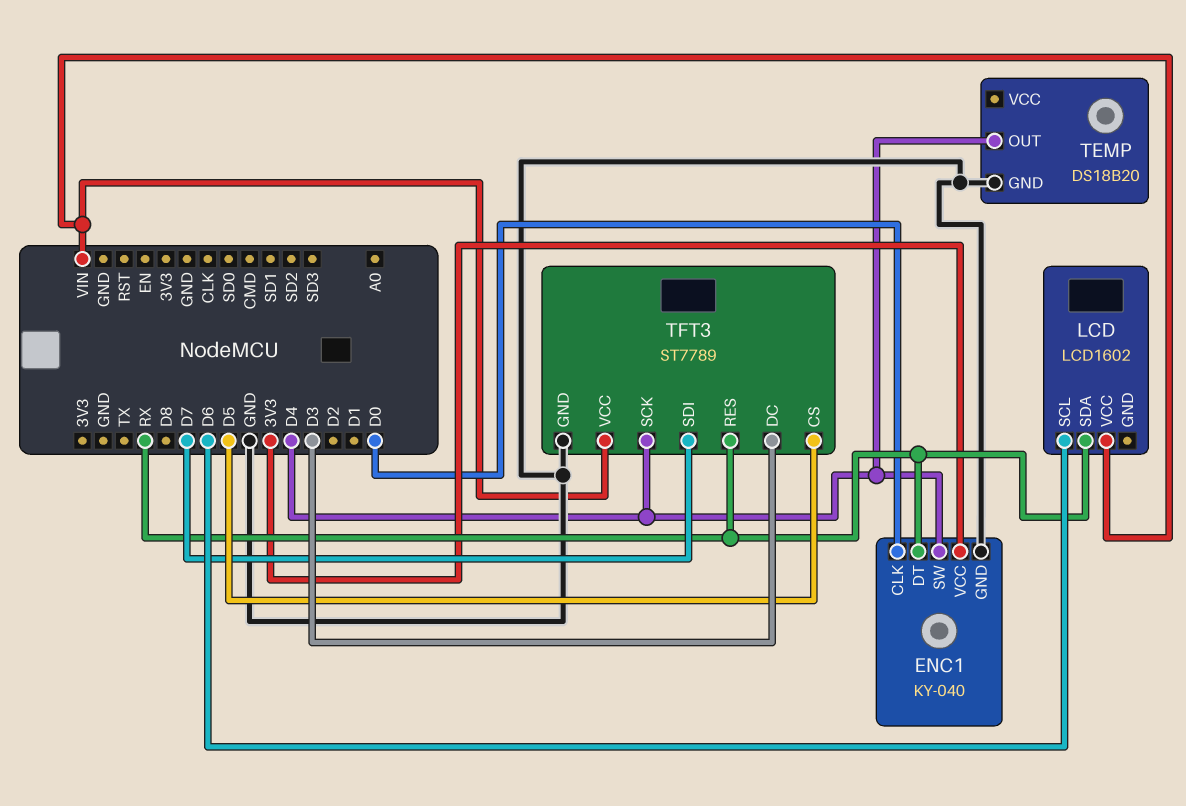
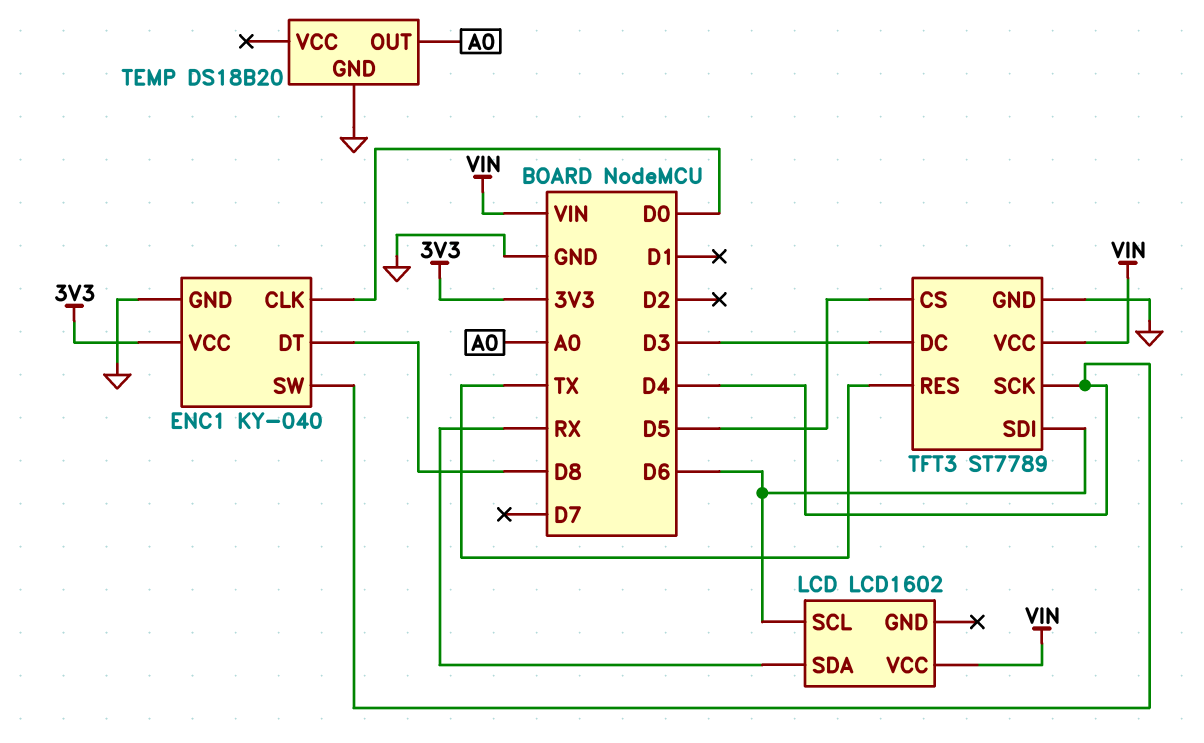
ENC1 pin DT: RX -> D8
TEMP pin OUT: D4 -> A0
TFT3 pin RES: RX -> TX
TFT3 pin SDI: D7 -> D6

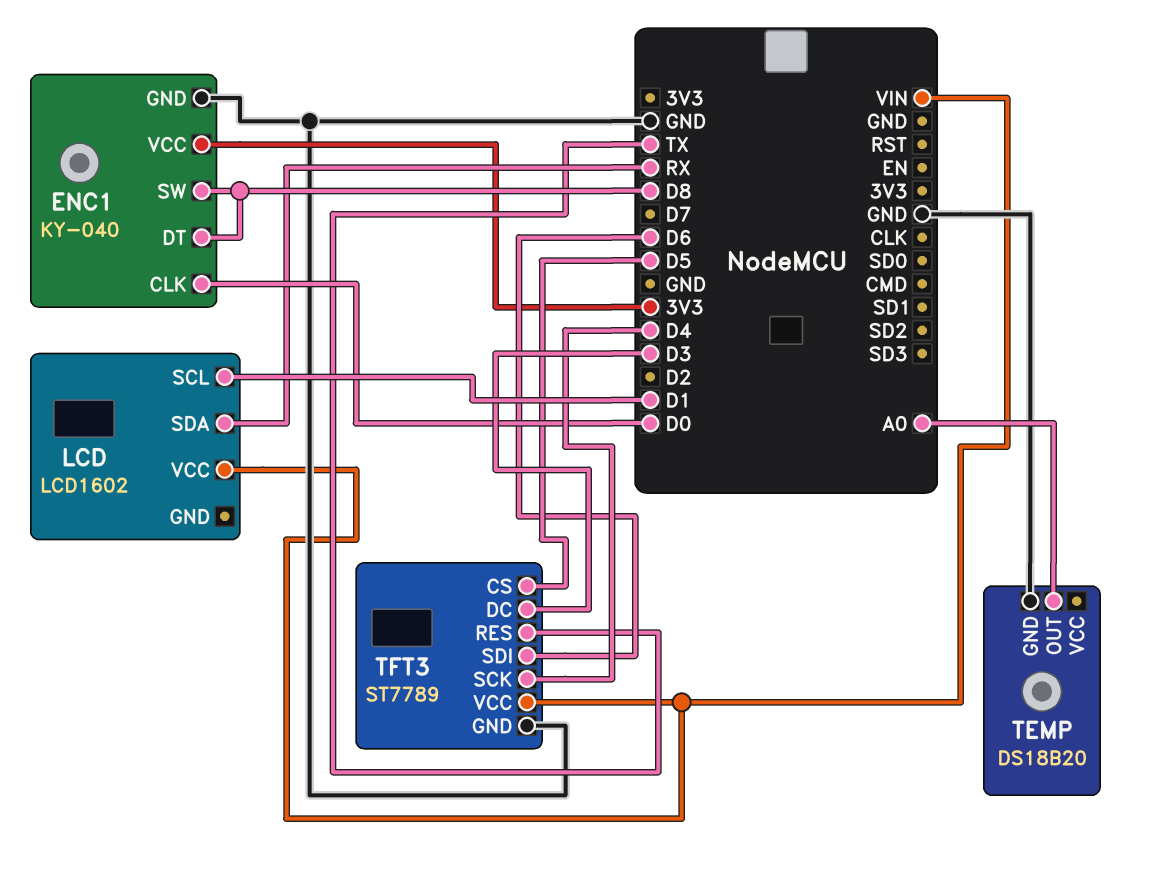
ENC1 pin SW: D4 -> D8
LCD pin SCL: D6 -> D1

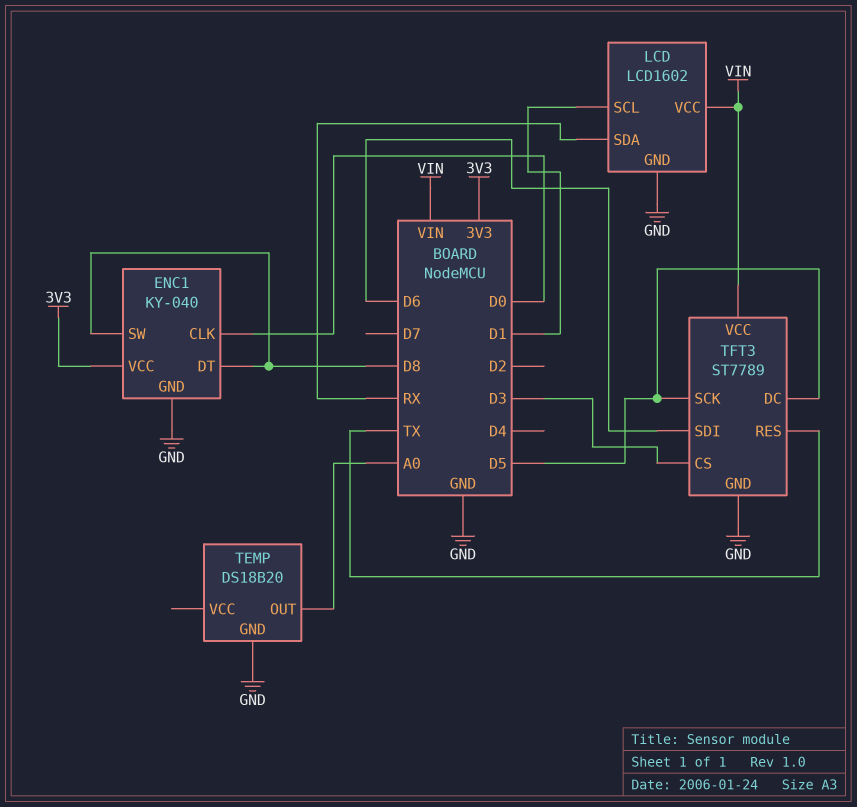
LCD pin GND: none -> GND
TFT3 pin CS: D5 -> D3
TFT3 pin DC: D3 -> D5
TFT3 pin SCK: D4 -> D5

